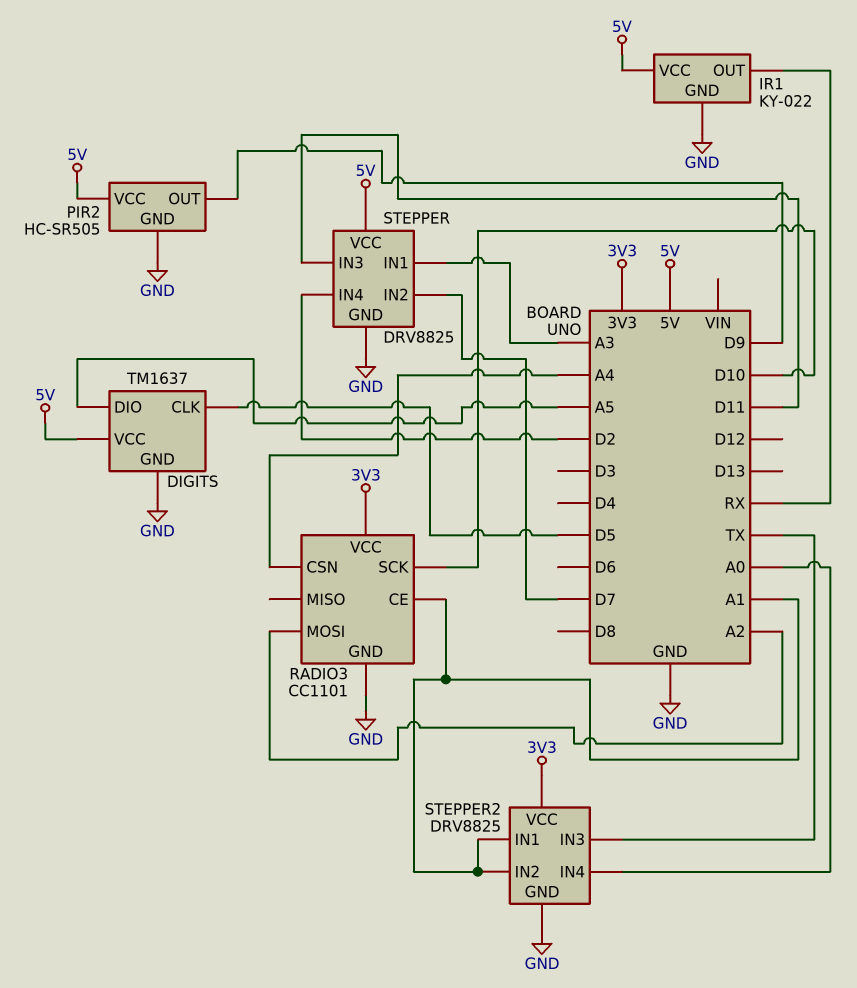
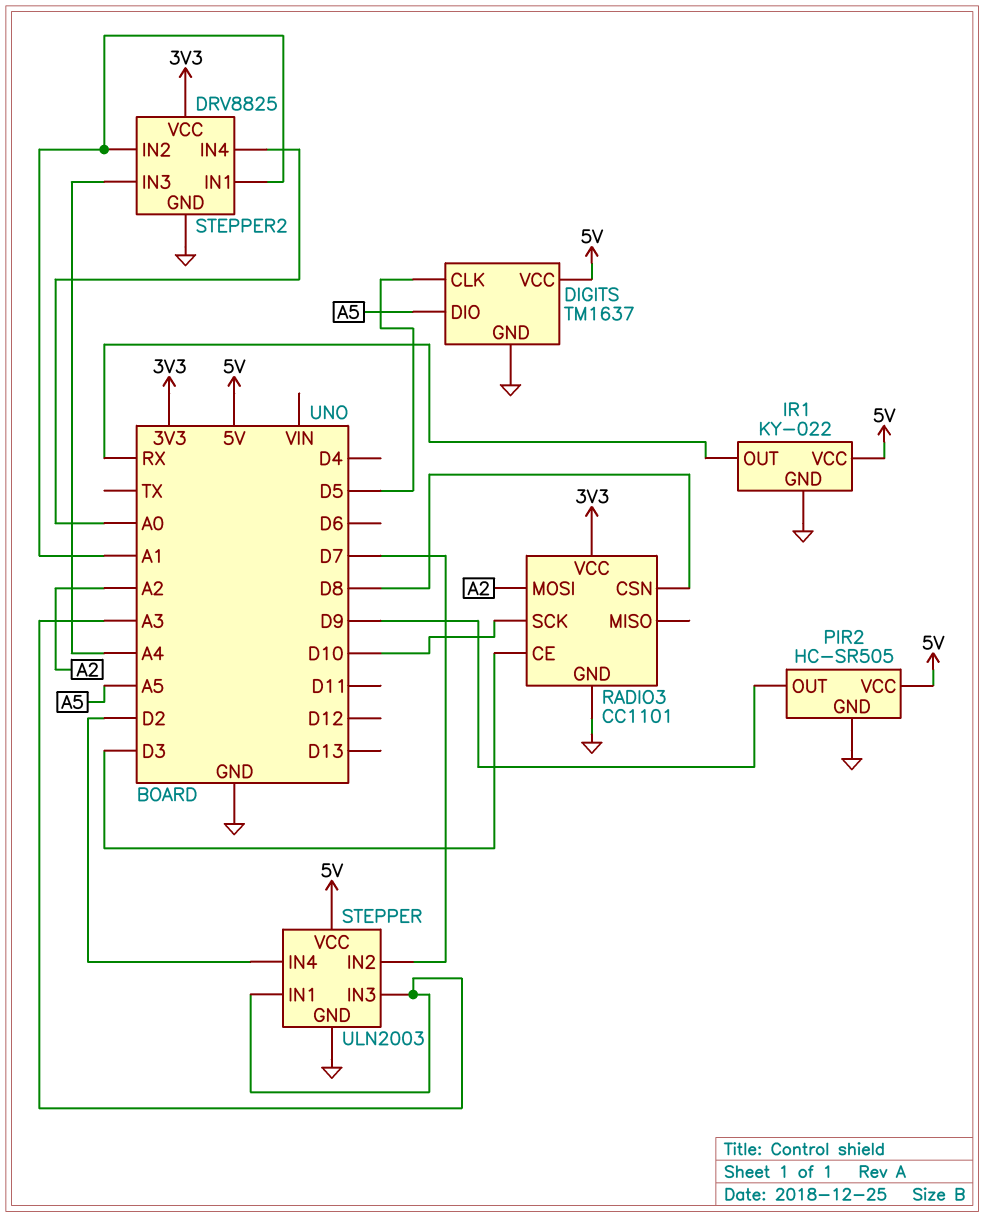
RADIO3 pin CE: A1 -> D3
RADIO3 pin CSN: A4 -> D8
STEPPER: DRV8825 -> ULN2003
STEPPER pin IN3: D11 -> A3
STEPPER2 pin IN3: TX -> A4

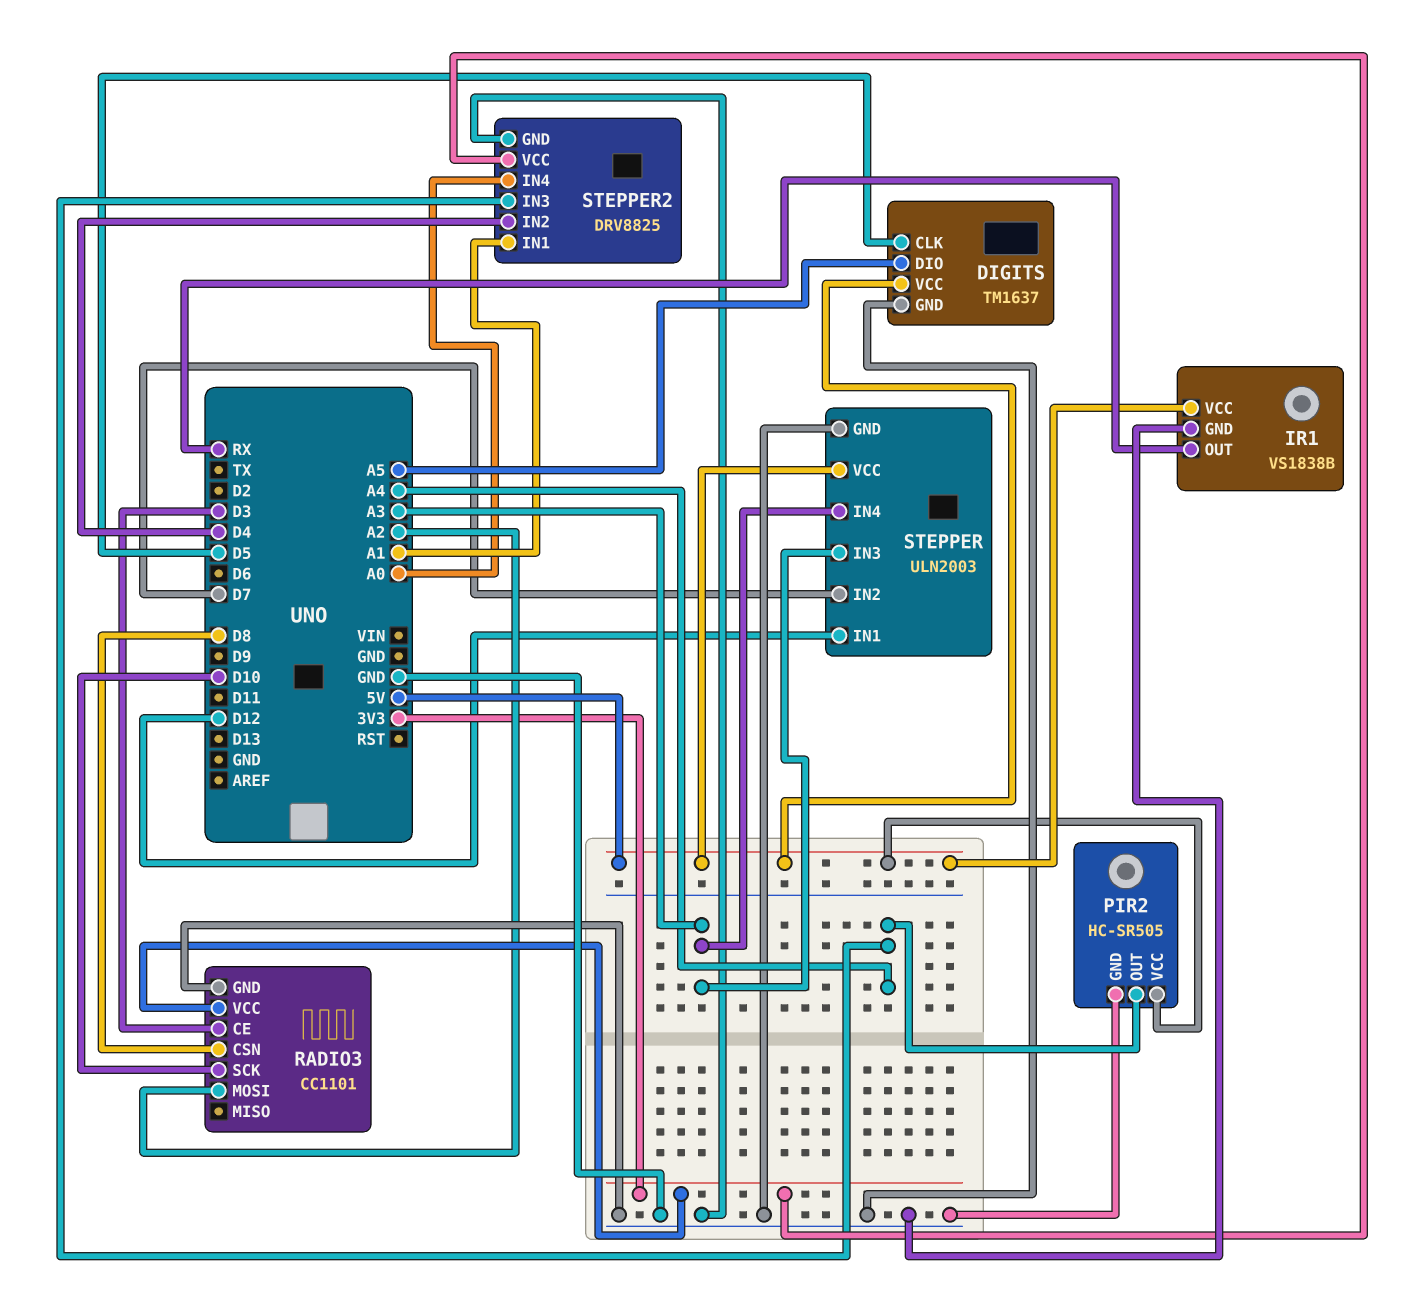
IR1: KY-022 -> VS1838B
PIR2 pin OUT: D9 -> A4
STEPPER pin IN1: A3 -> D12
STEPPER pin IN4: D2 -> A3
STEPPER2 pin IN2: A1 -> D4

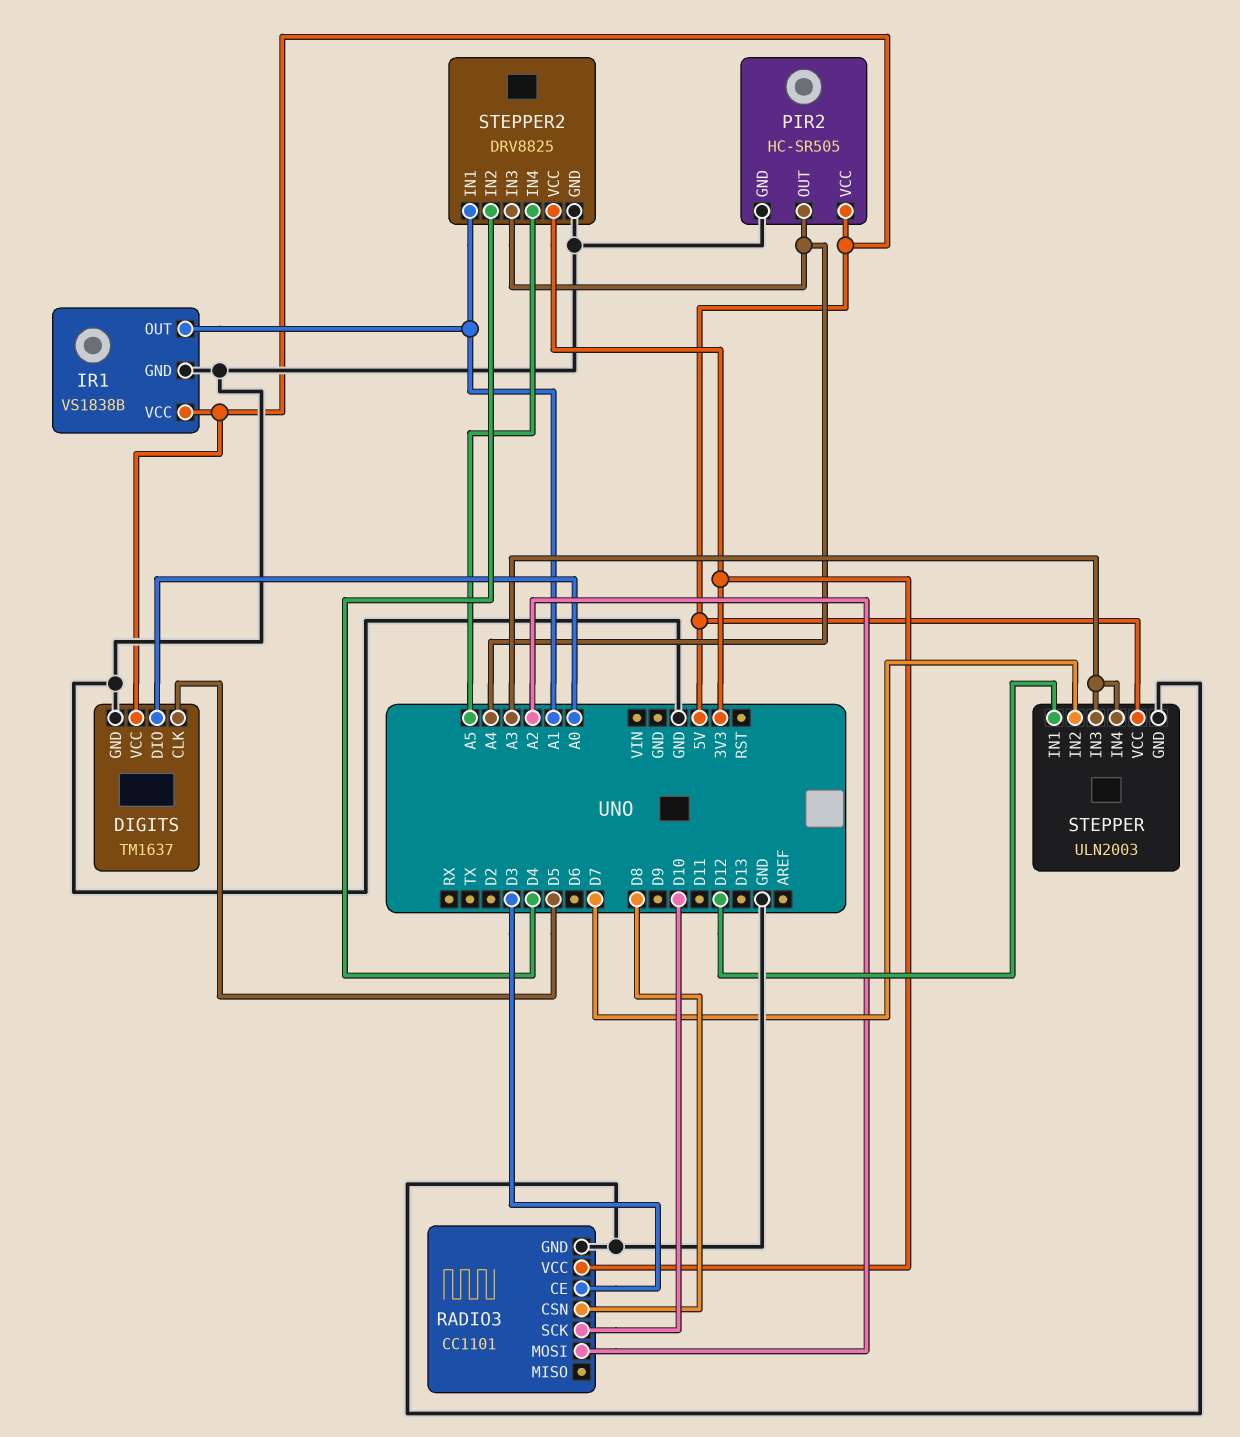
DIGITS pin DIO: A5 -> A0
IR1 pin OUT: RX -> A1
STEPPER2 pin IN4: A0 -> A5

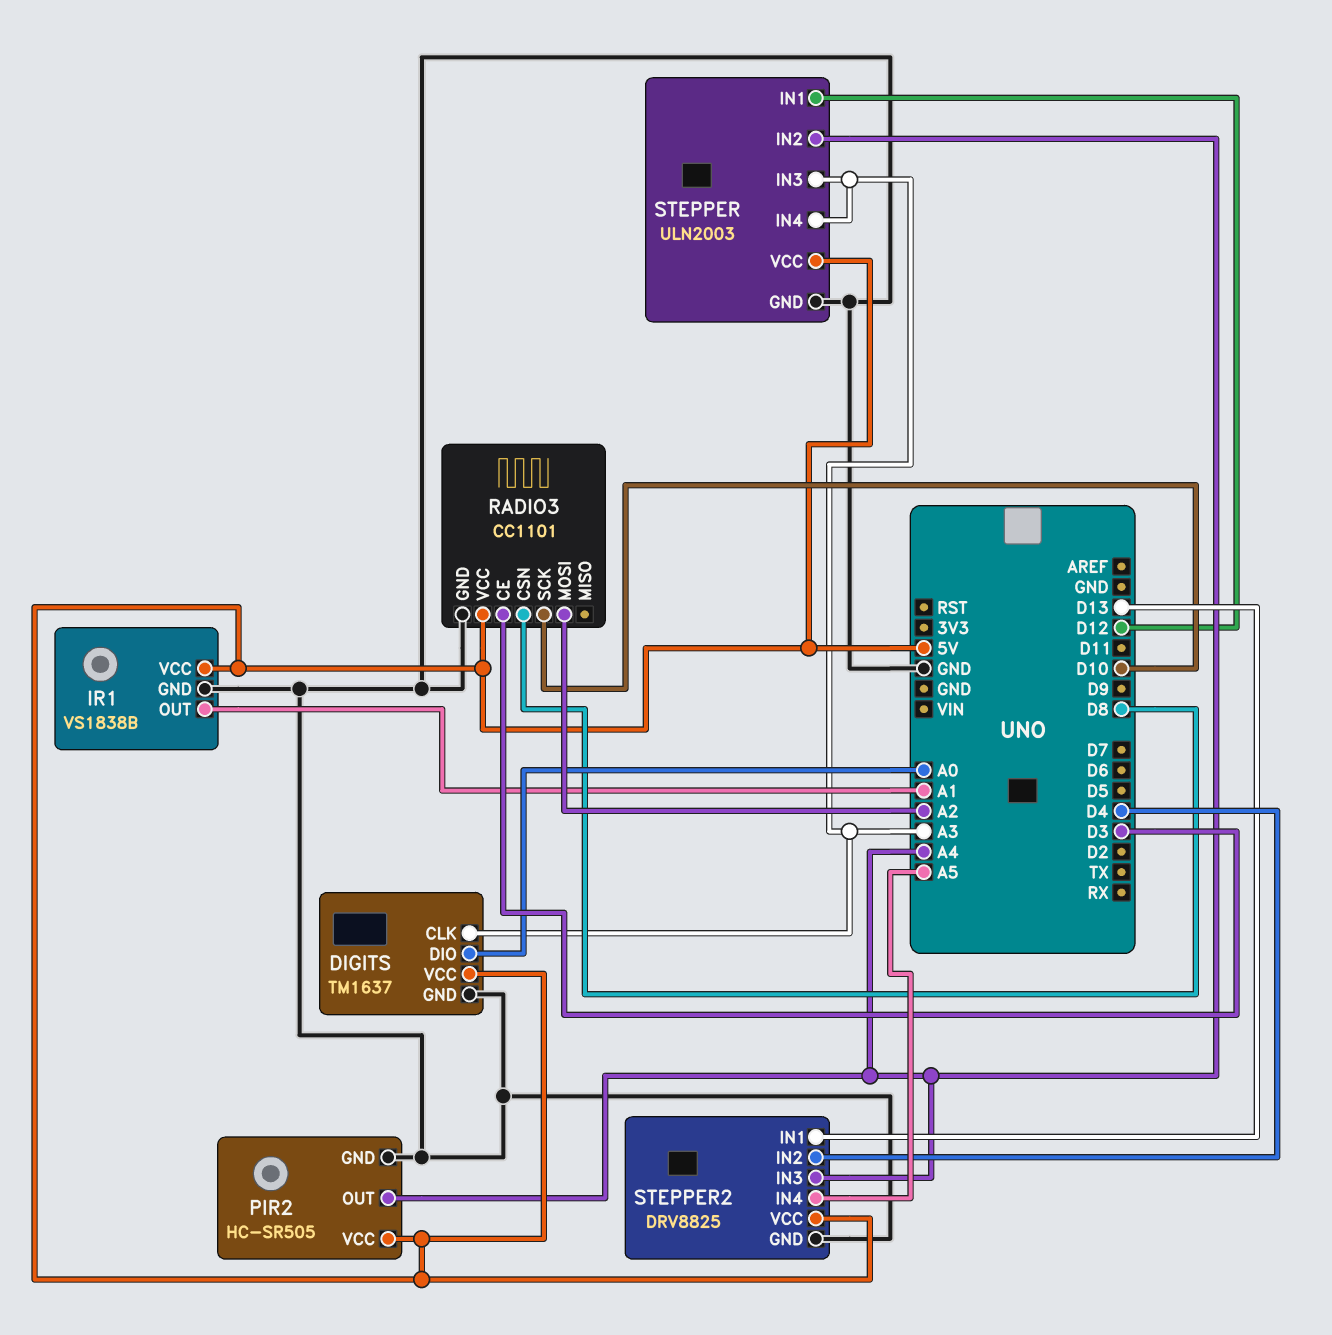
DIGITS pin CLK: D5 -> A3
RADIO3 pin VCC: 3V3 -> 5V
STEPPER pin IN2: D7 -> A4
STEPPER2 pin IN1: A1 -> D13
STEPPER2 pin VCC: 3V3 -> 5V

